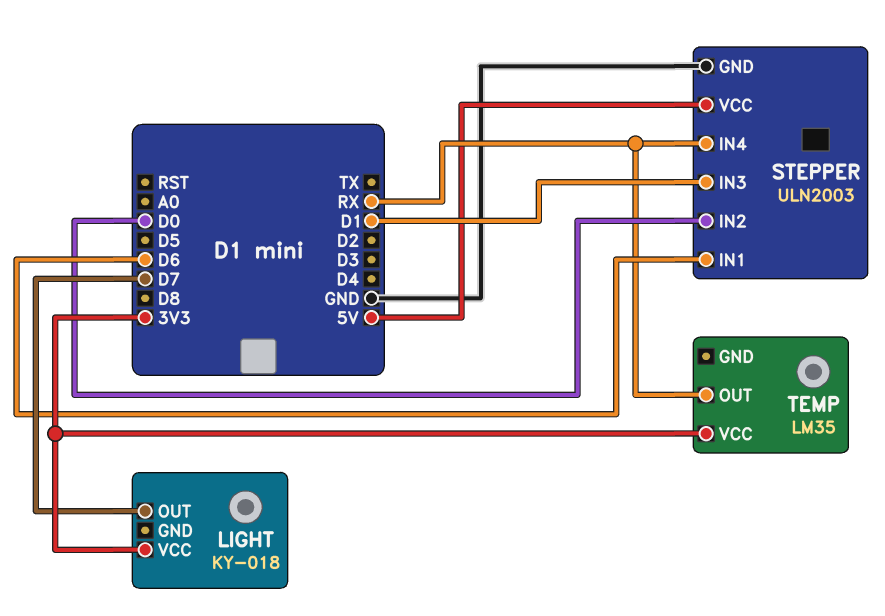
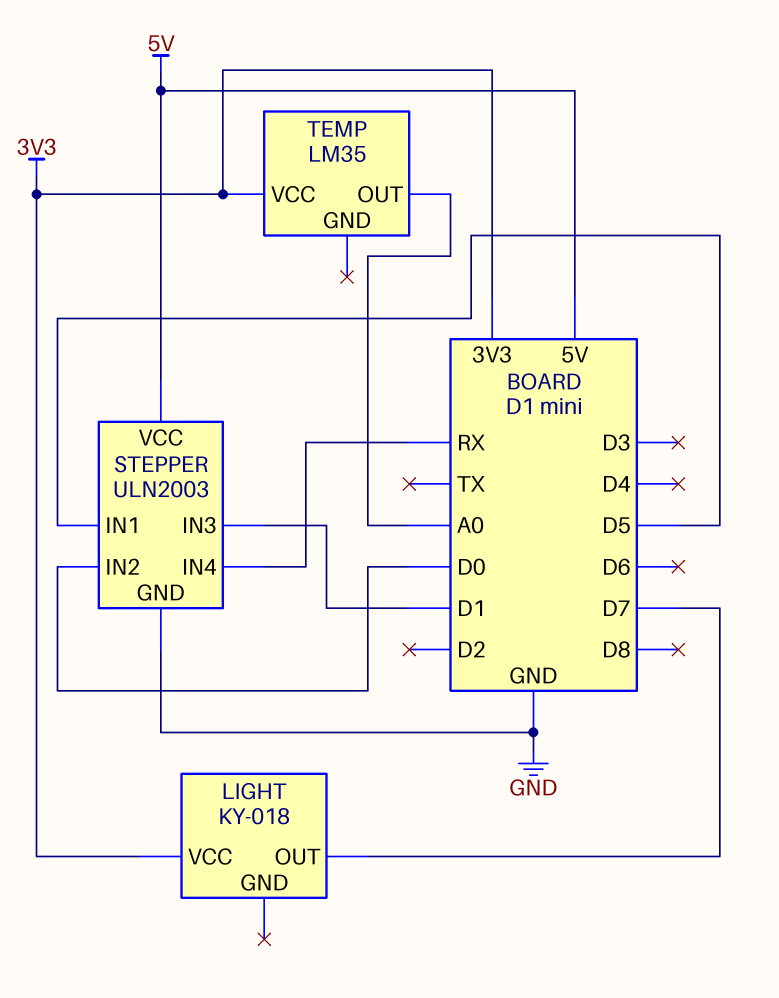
STEPPER pin IN1: D6 -> D5
TEMP pin OUT: RX -> A0

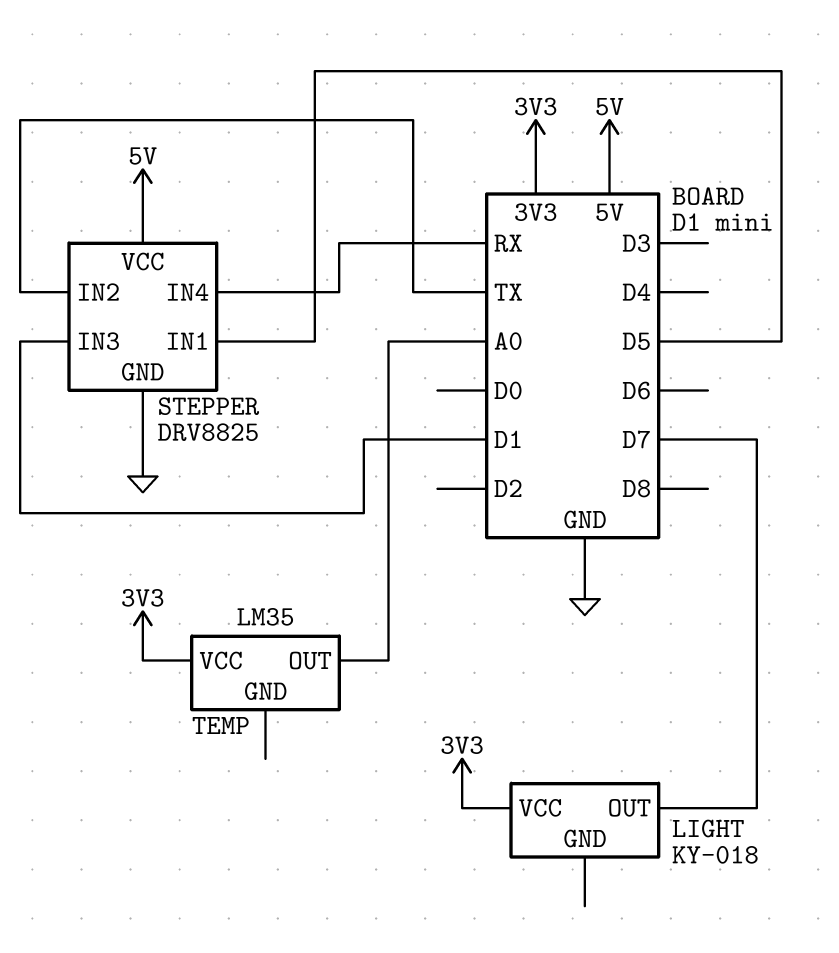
STEPPER: ULN2003 -> DRV8825
STEPPER pin IN2: D0 -> TX

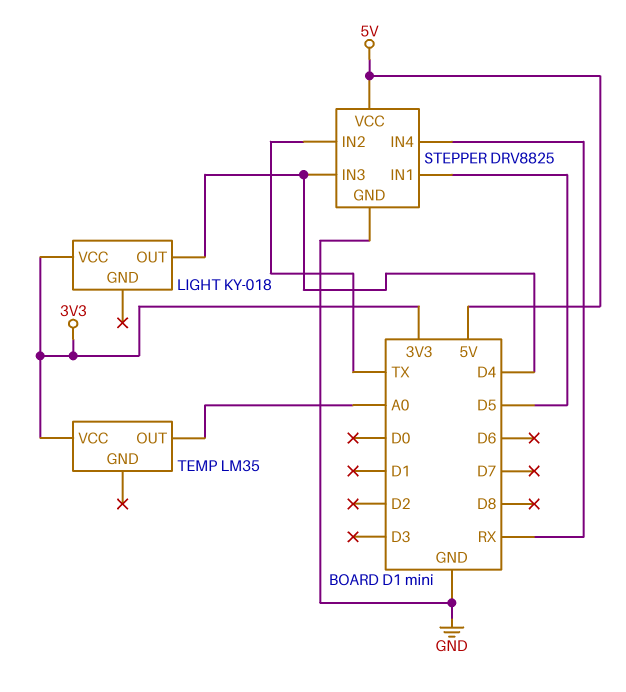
LIGHT pin OUT: D7 -> D4
STEPPER pin IN3: D1 -> D4

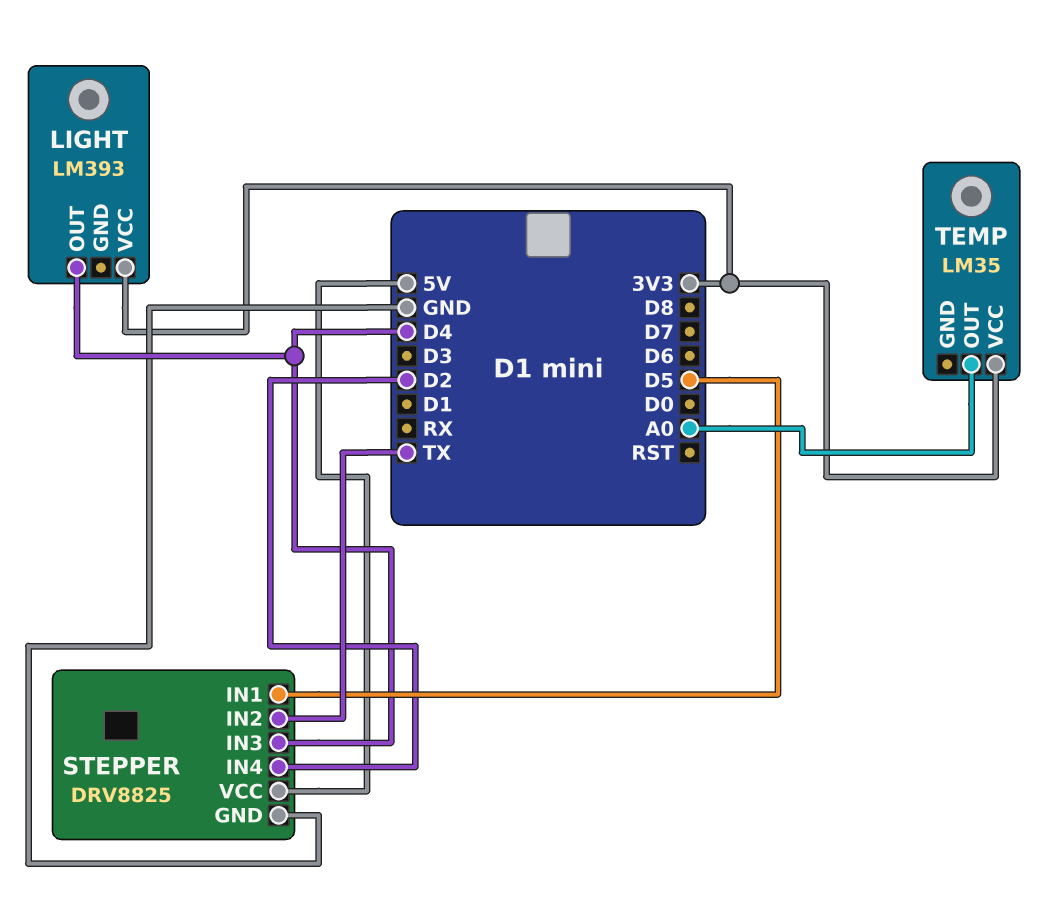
LIGHT: KY-018 -> LM393
STEPPER pin IN4: RX -> D2

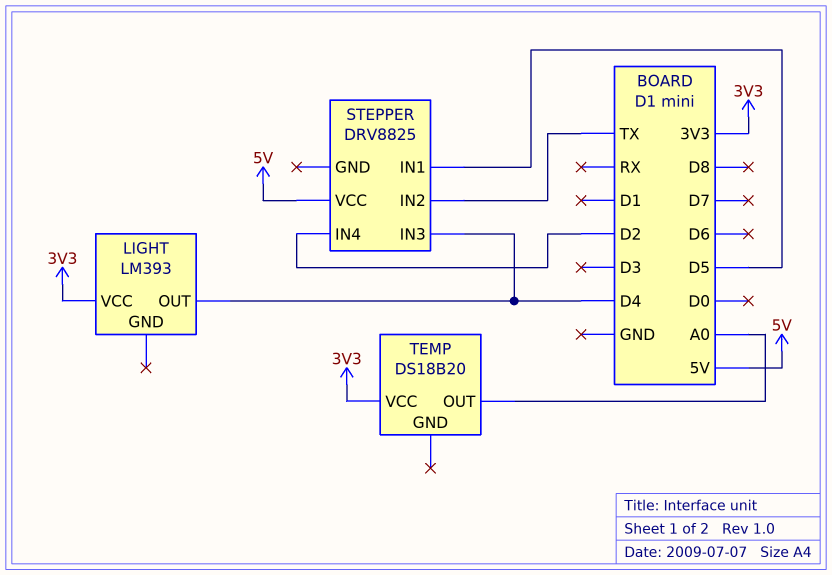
STEPPER pin GND: GND -> none
TEMP: LM35 -> DS18B20

